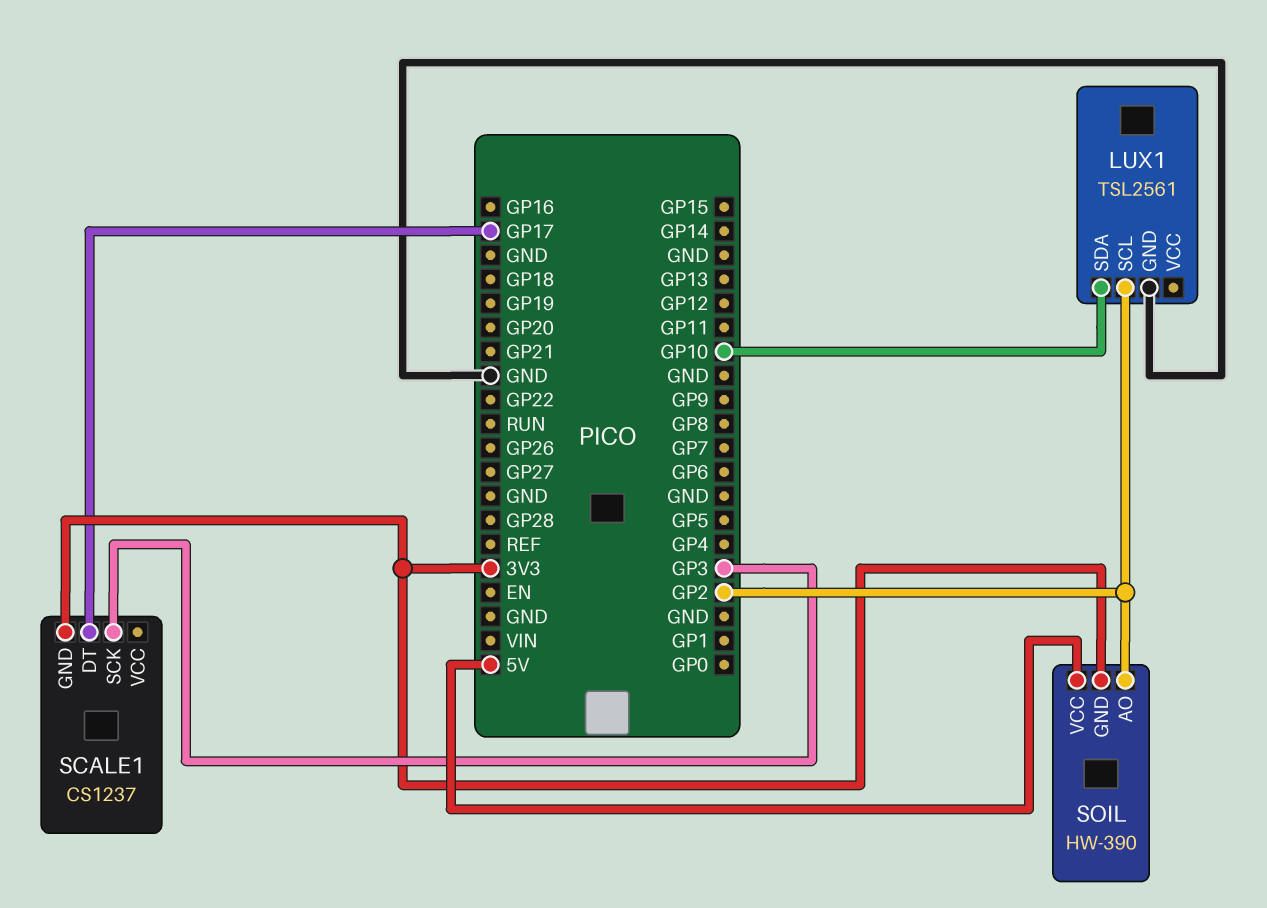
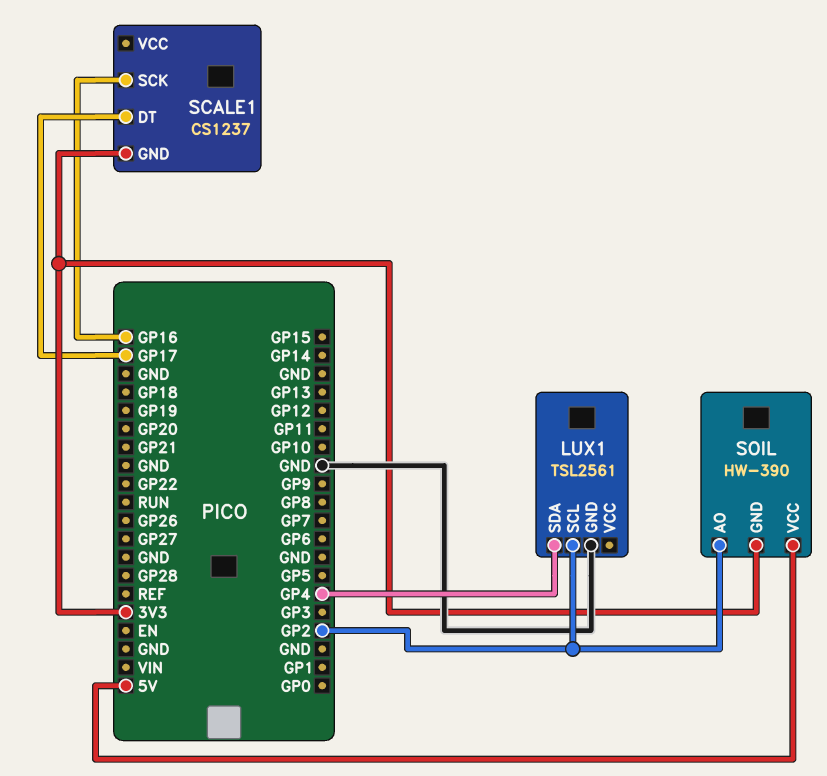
LUX1 pin SDA: GP10 -> GP4
SCALE1 pin SCK: GP3 -> GP16

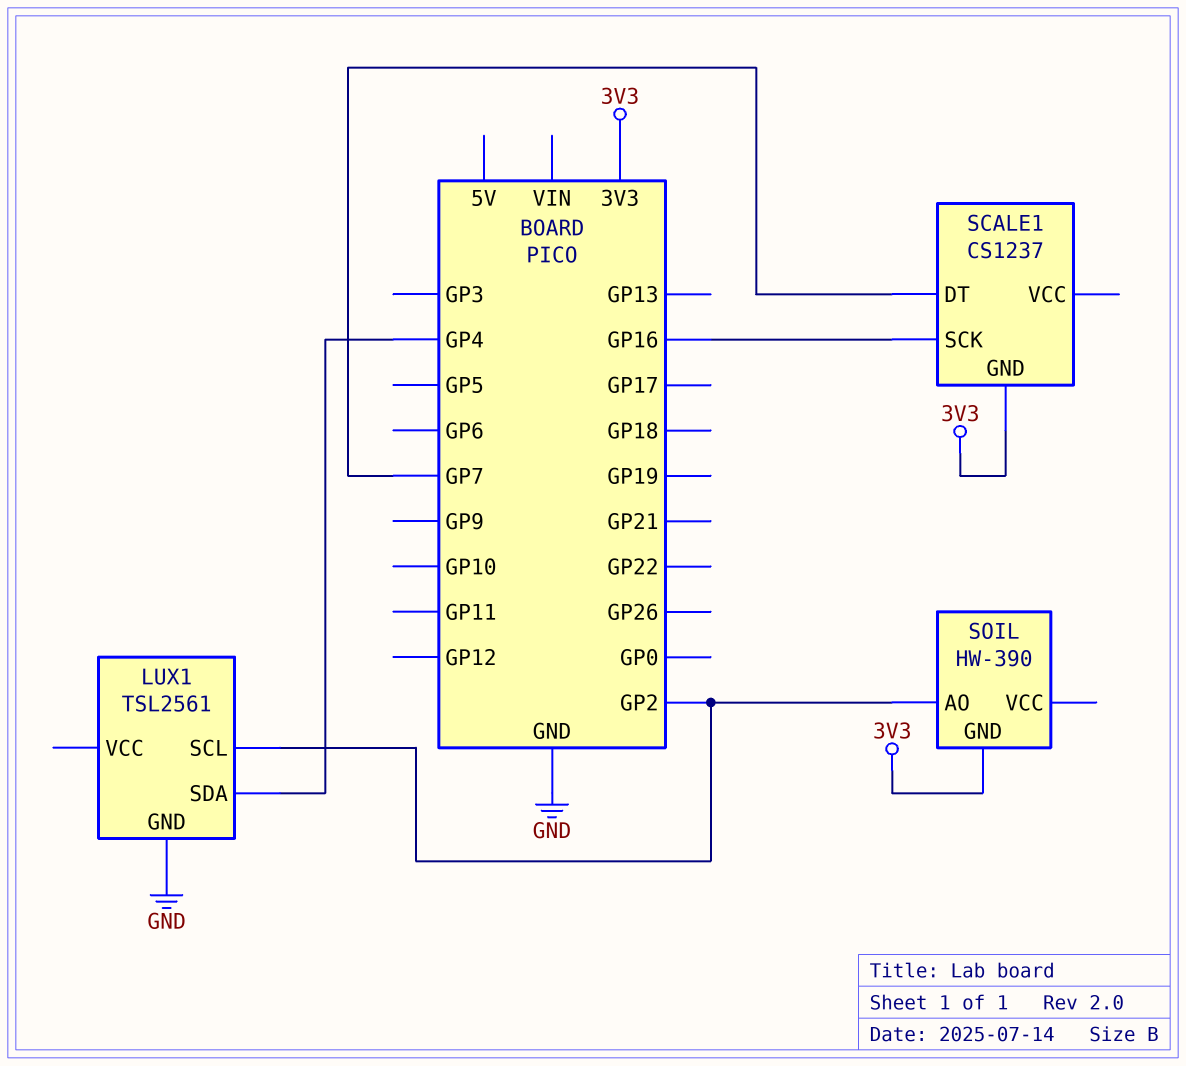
SCALE1 pin DT: GP17 -> GP7
SOIL pin VCC: 5V -> none

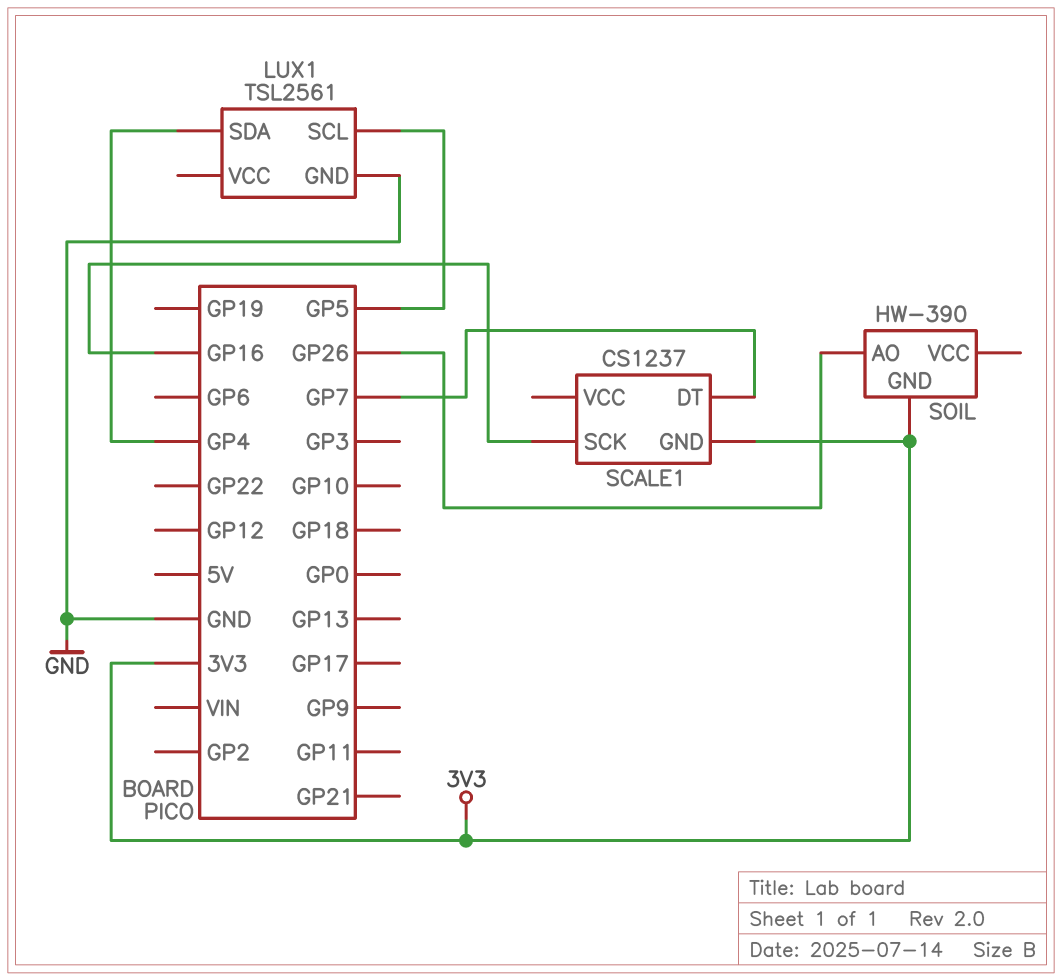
LUX1 pin SCL: GP2 -> GP5
SOIL pin AO: GP2 -> GP26

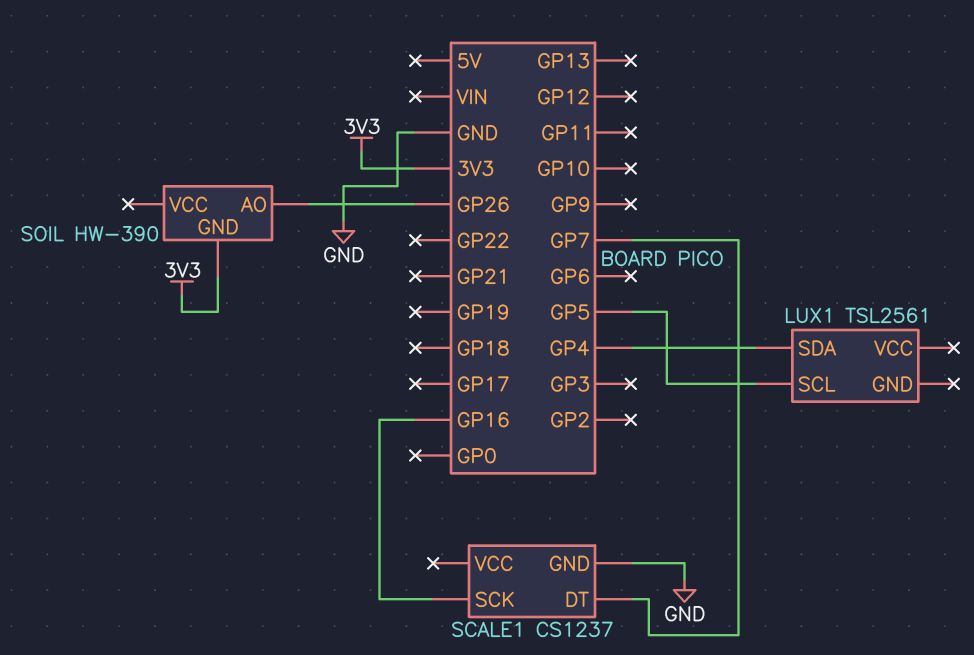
LUX1 pin GND: GND -> none
SCALE1 pin GND: 3V3 -> GND

